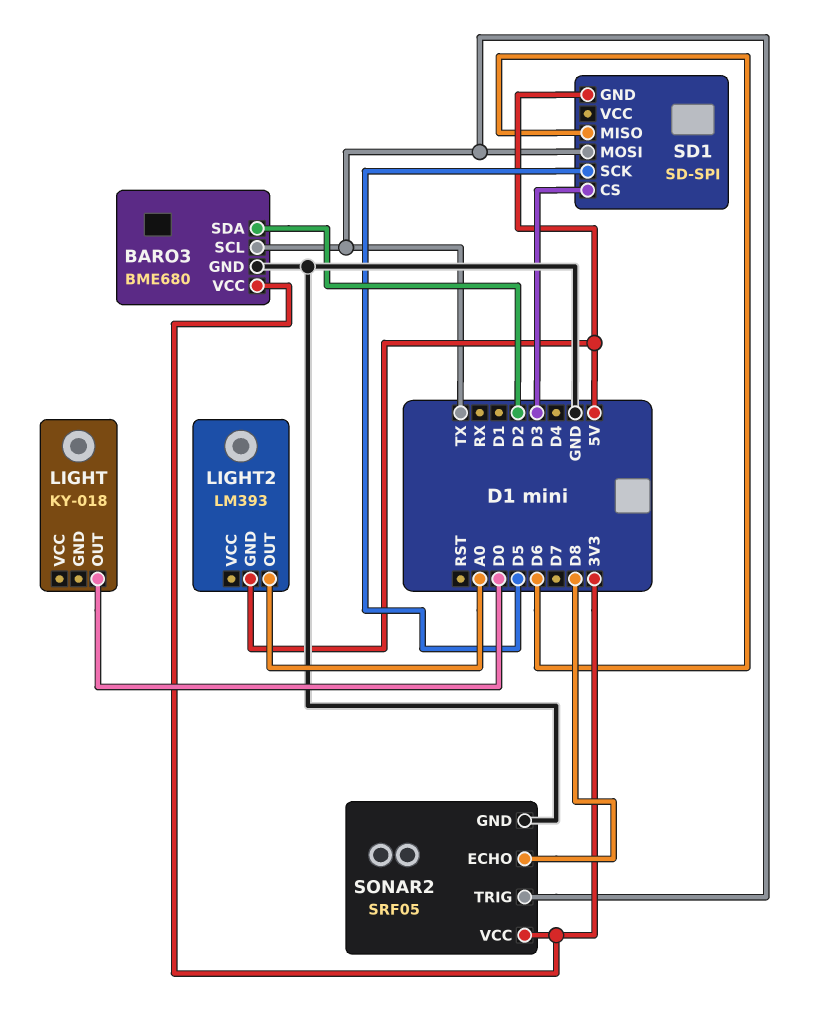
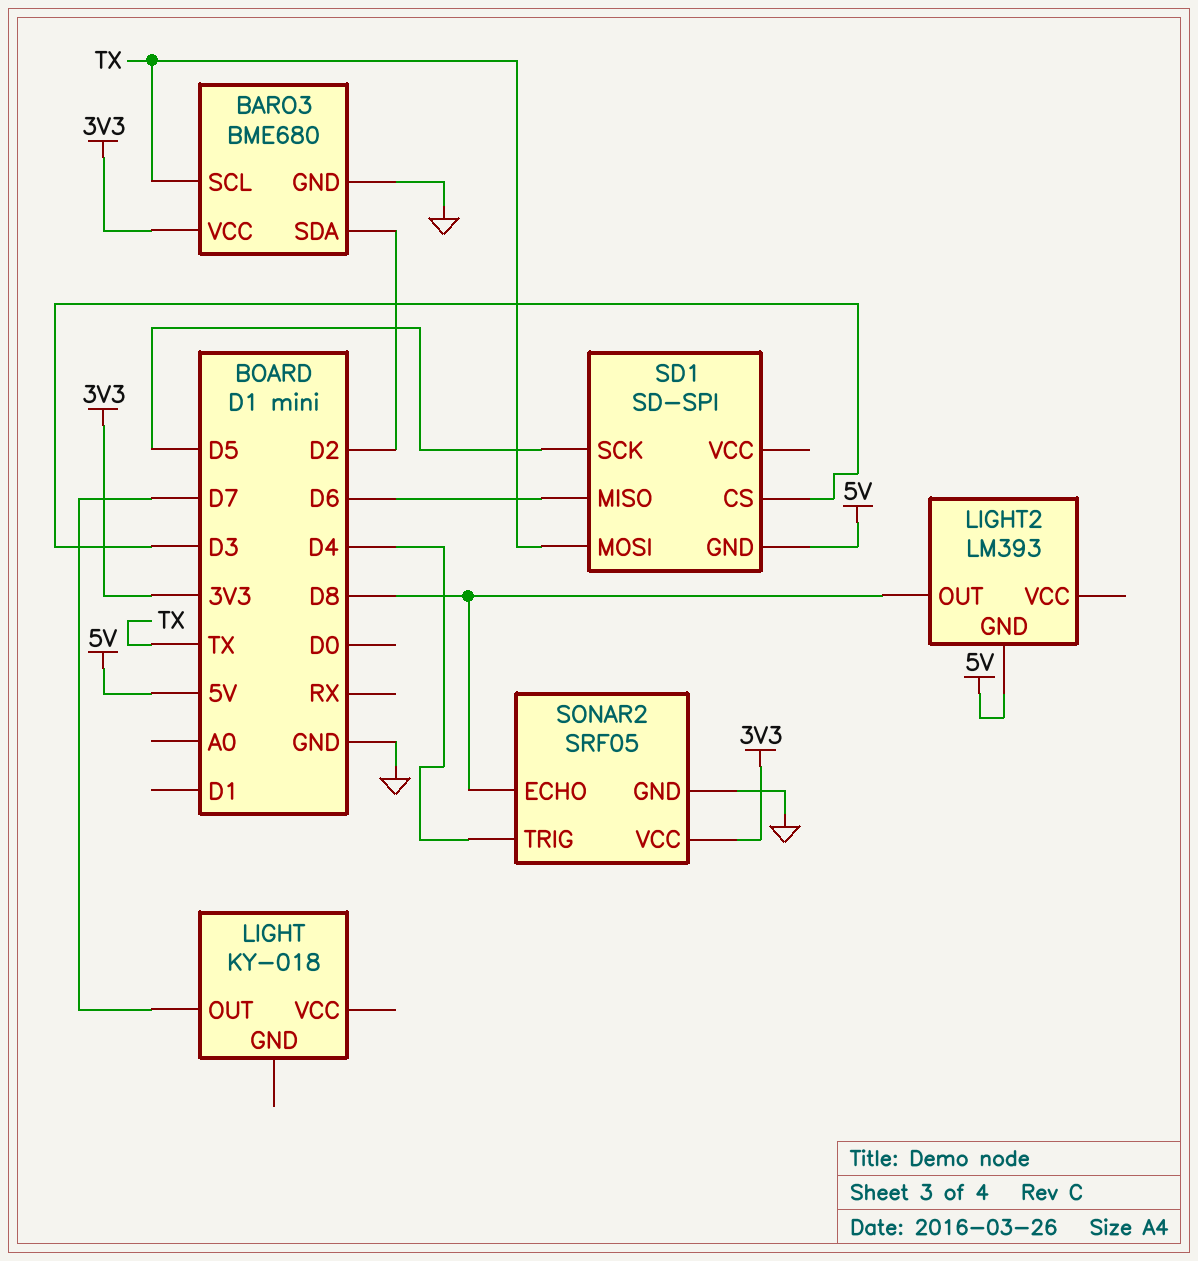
LIGHT pin OUT: D0 -> D7
LIGHT2 pin OUT: A0 -> D8
SONAR2 pin TRIG: TX -> D4

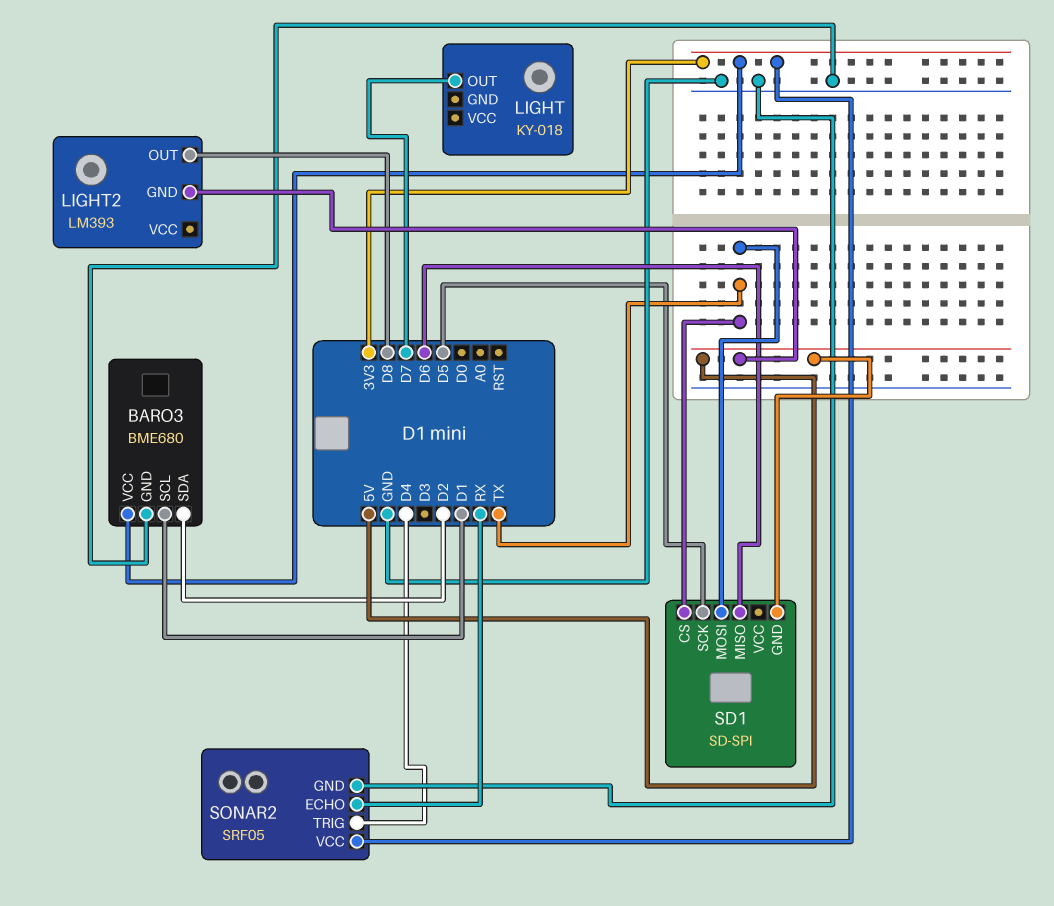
BARO3 pin SCL: TX -> D1
SD1 pin CS: D3 -> TX
SONAR2 pin ECHO: D8 -> RX

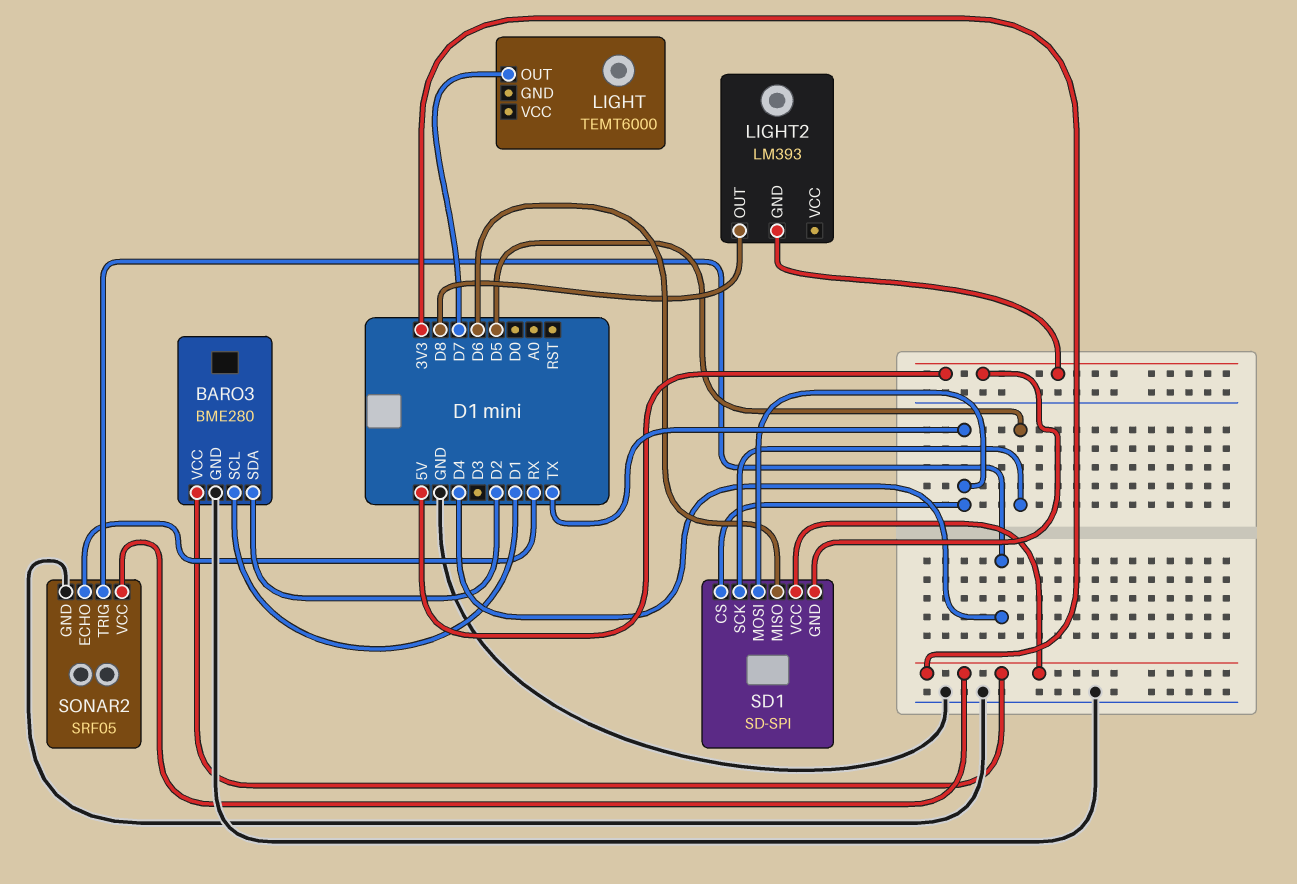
BARO3: BME680 -> BME280
LIGHT: KY-018 -> TEMT6000
SD1 pin VCC: none -> 3V3

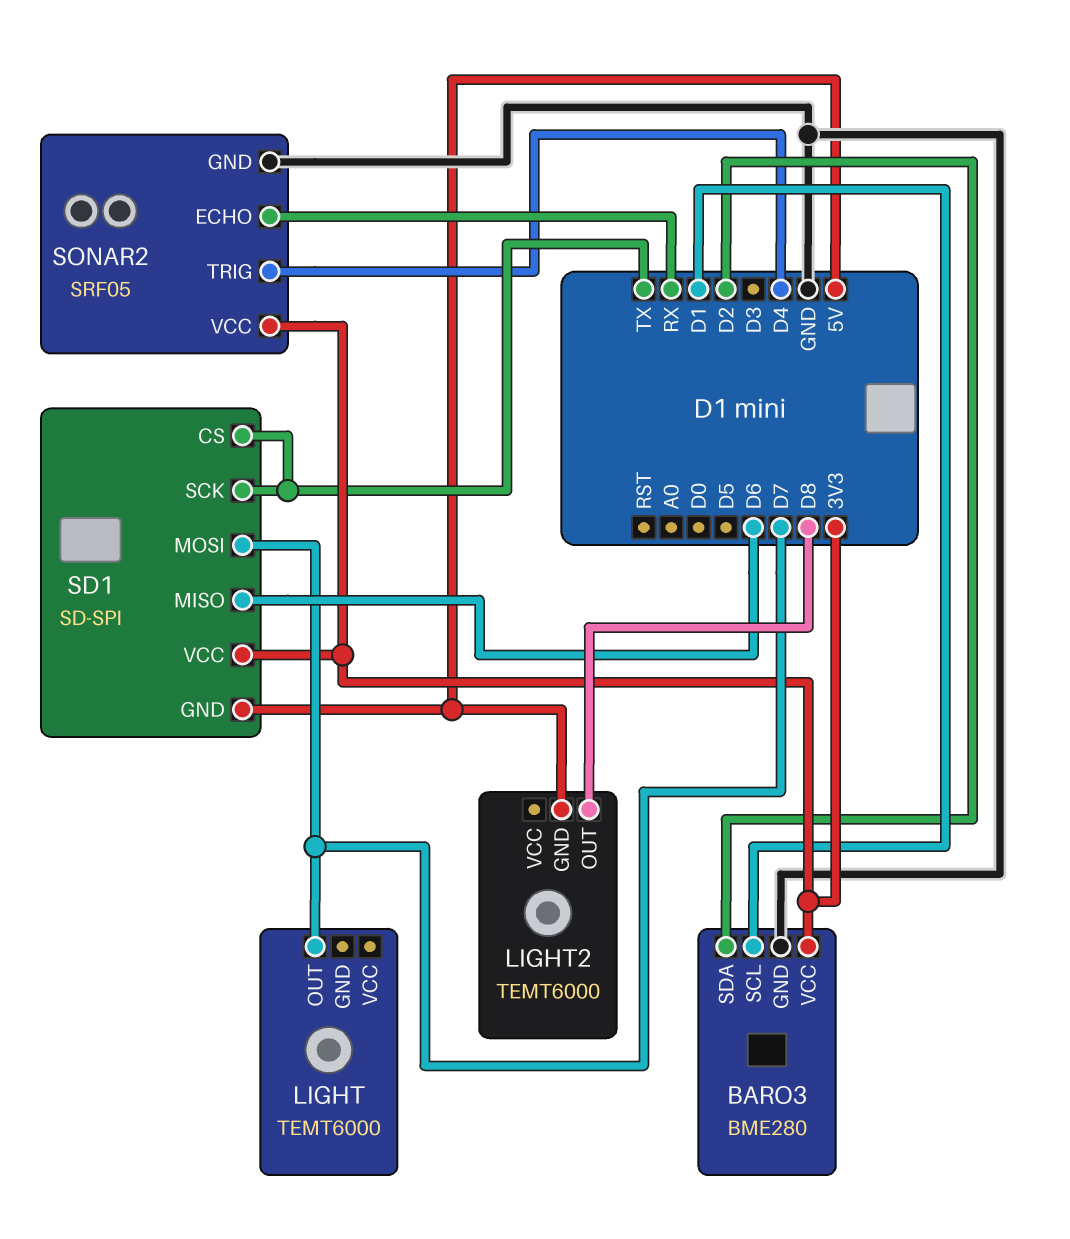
LIGHT2: LM393 -> TEMT6000
SD1 pin MOSI: TX -> D7
SD1 pin SCK: D5 -> TX

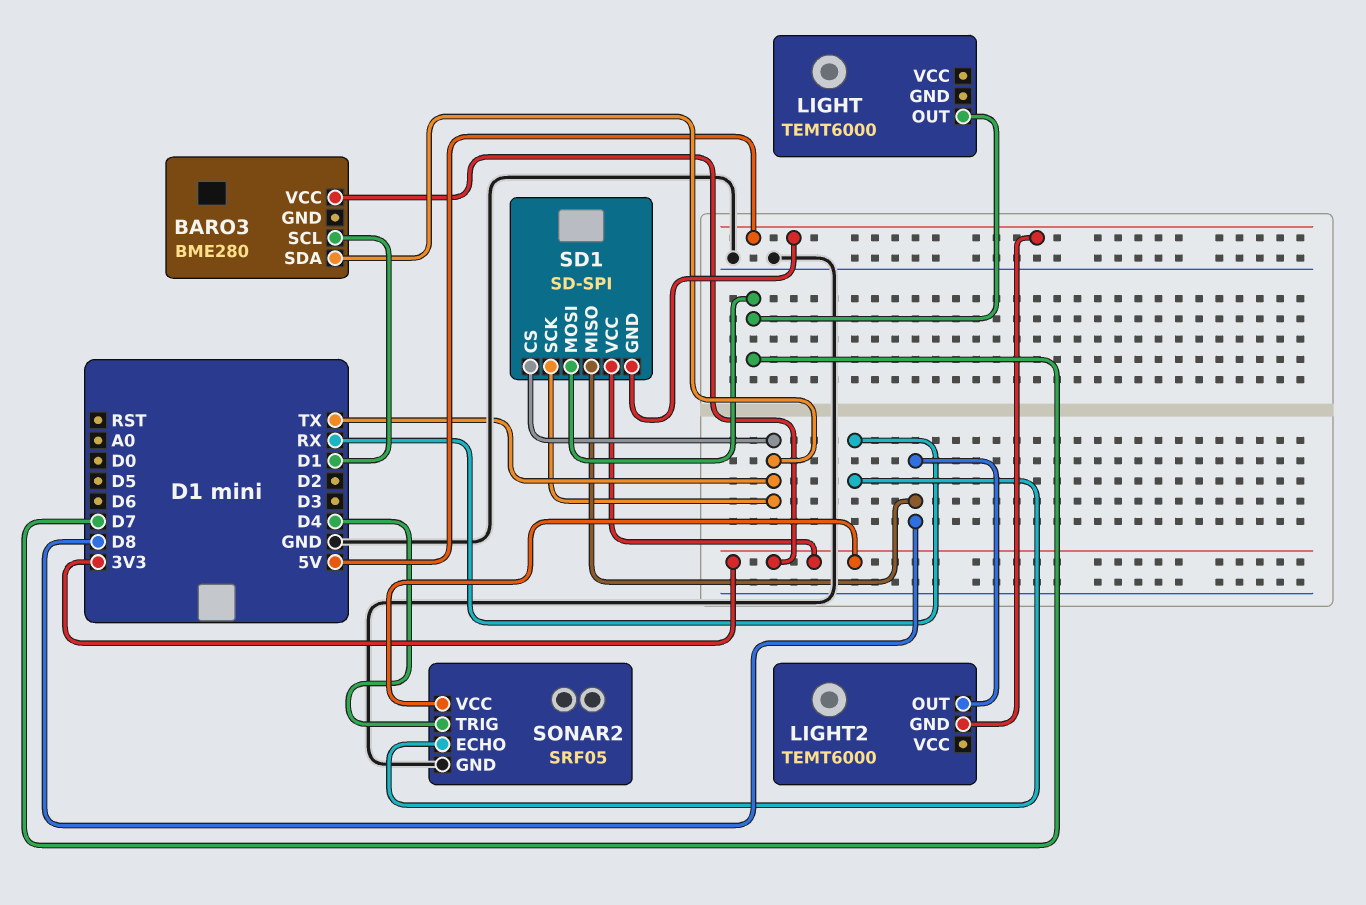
BARO3 pin GND: GND -> none
BARO3 pin SDA: D2 -> TX
SD1 pin MISO: D6 -> D8

